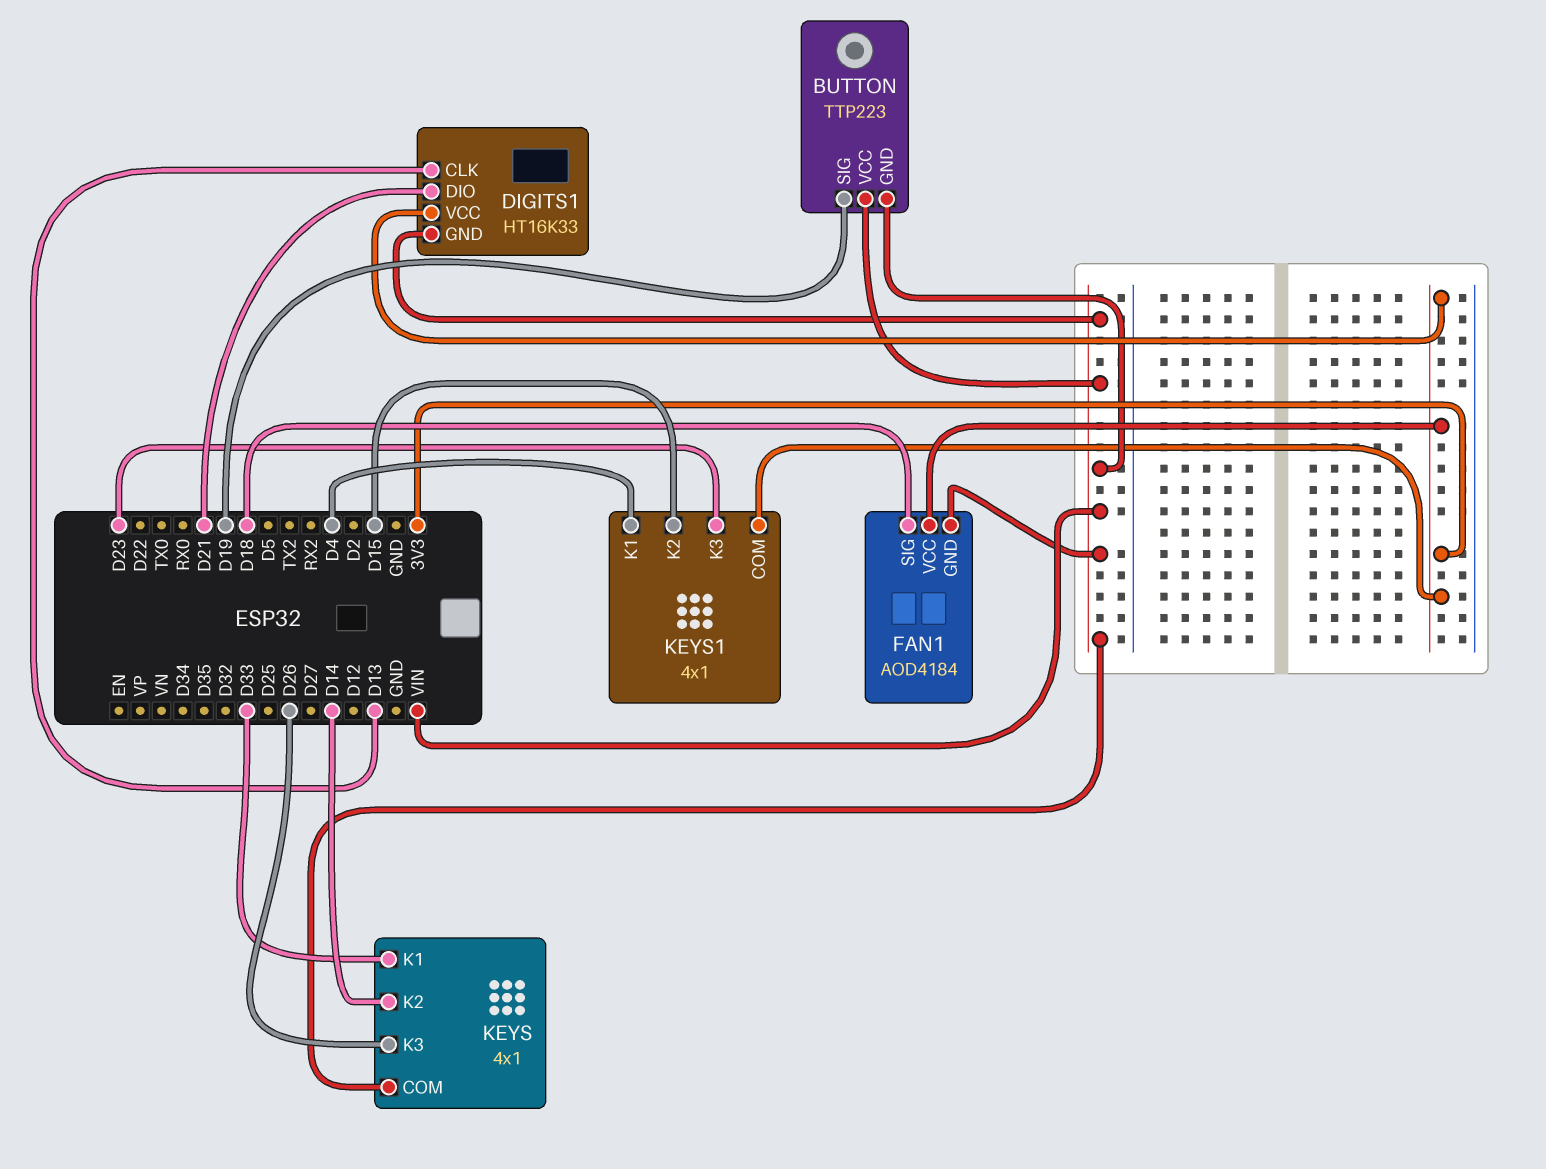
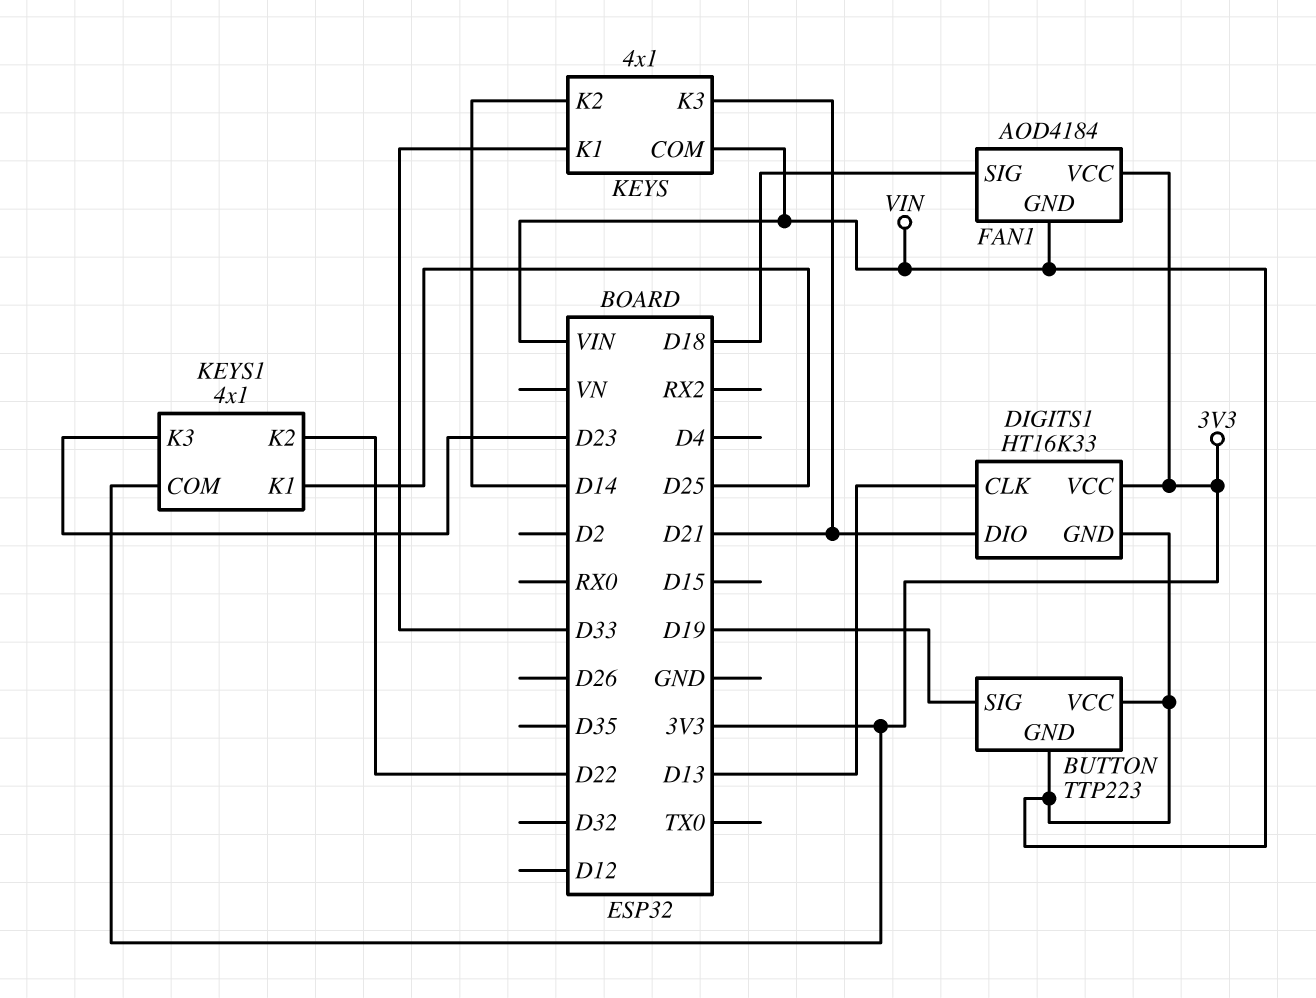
KEYS pin K3: D26 -> D21
KEYS1 pin K1: D4 -> D25
KEYS1 pin K2: D15 -> D22

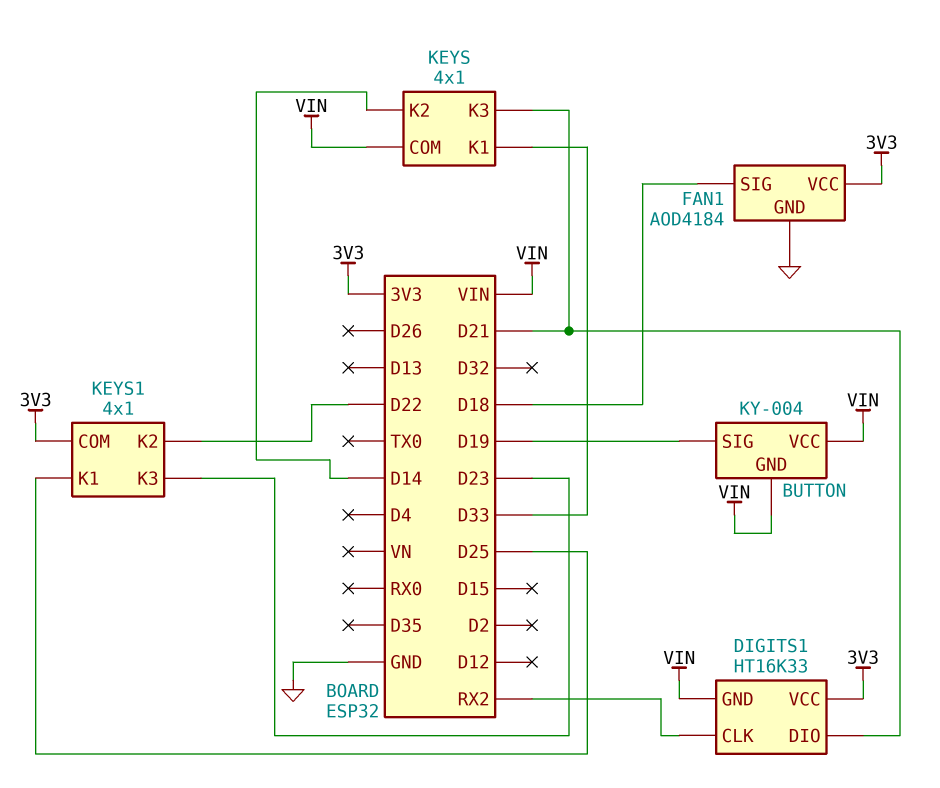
BUTTON: TTP223 -> KY-004
DIGITS1 pin CLK: D13 -> RX2
FAN1 pin GND: VIN -> GND

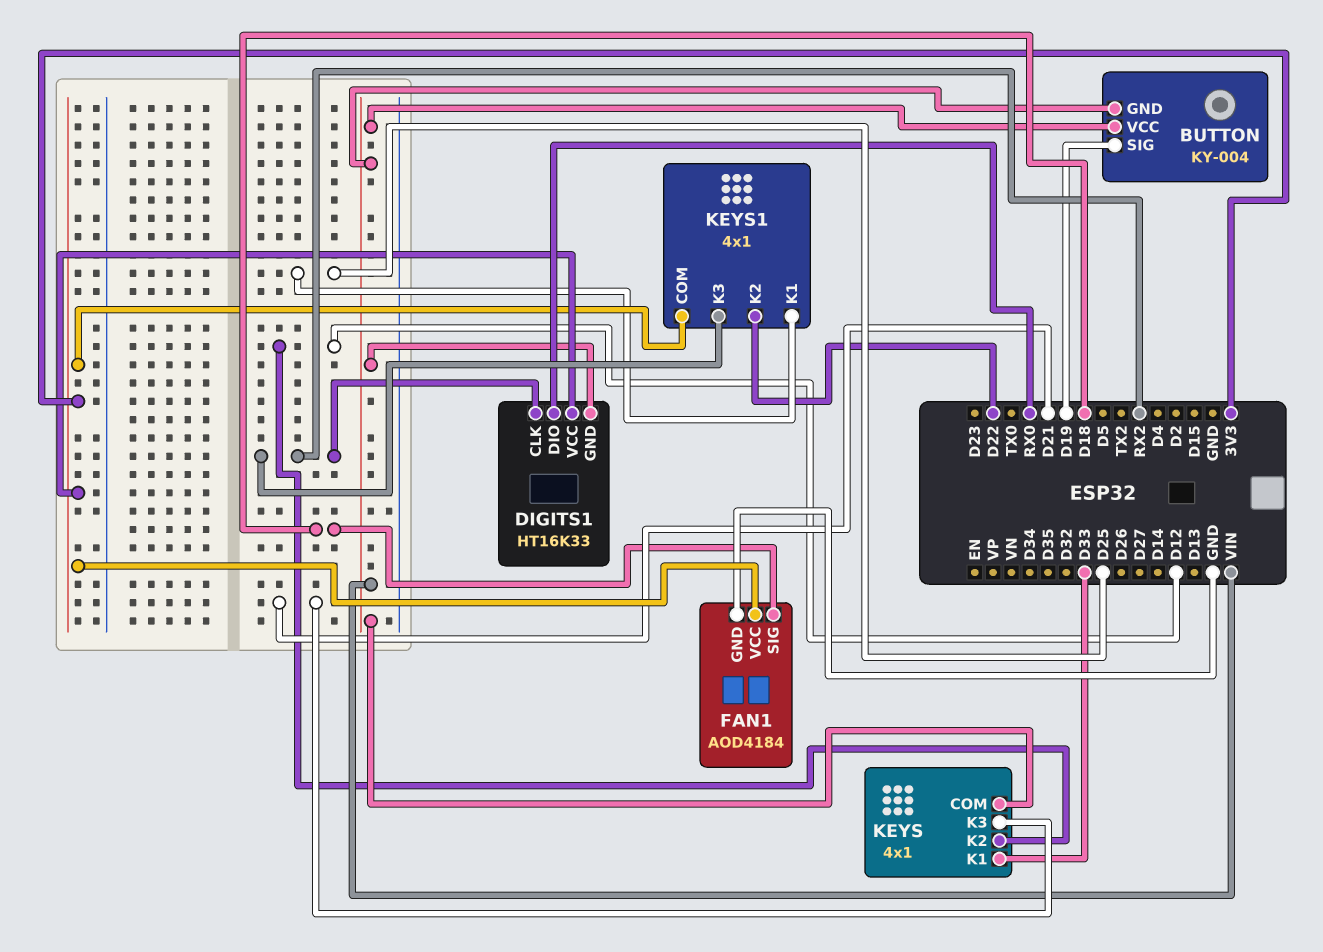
DIGITS1 pin DIO: D21 -> RX0
KEYS pin K2: D14 -> D12
KEYS1 pin K3: D23 -> RX2

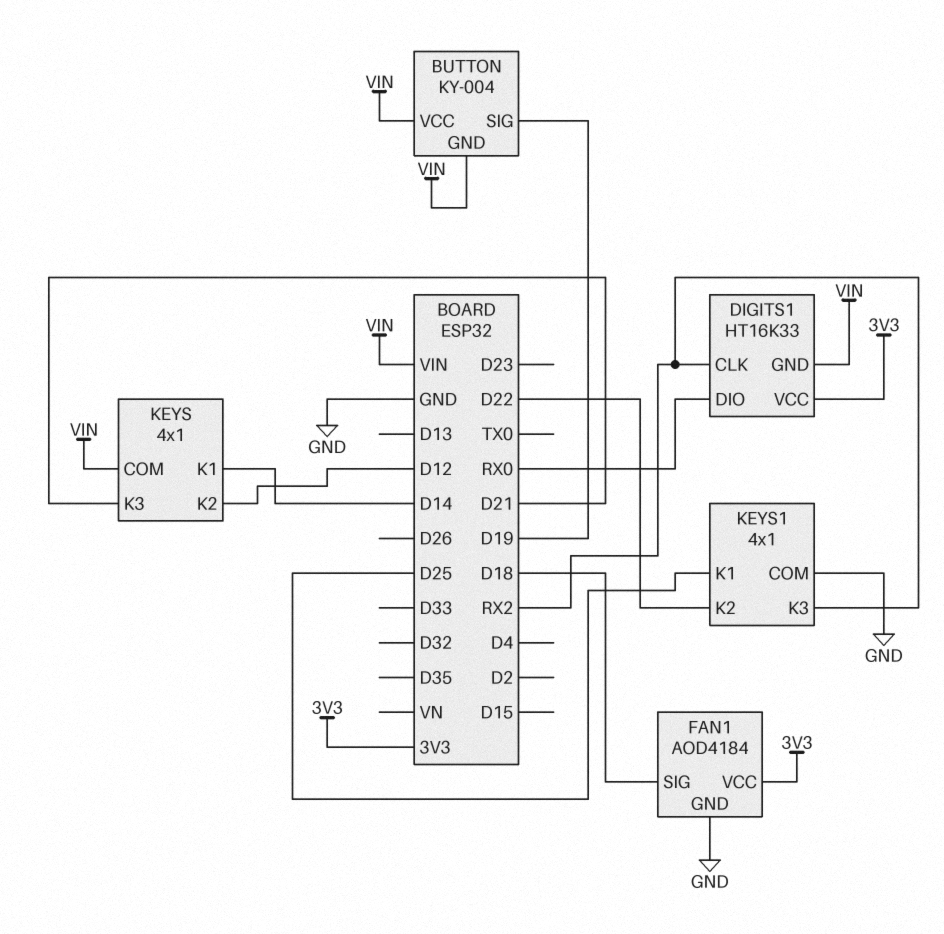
KEYS pin K1: D33 -> D14
KEYS1 pin COM: 3V3 -> GND

